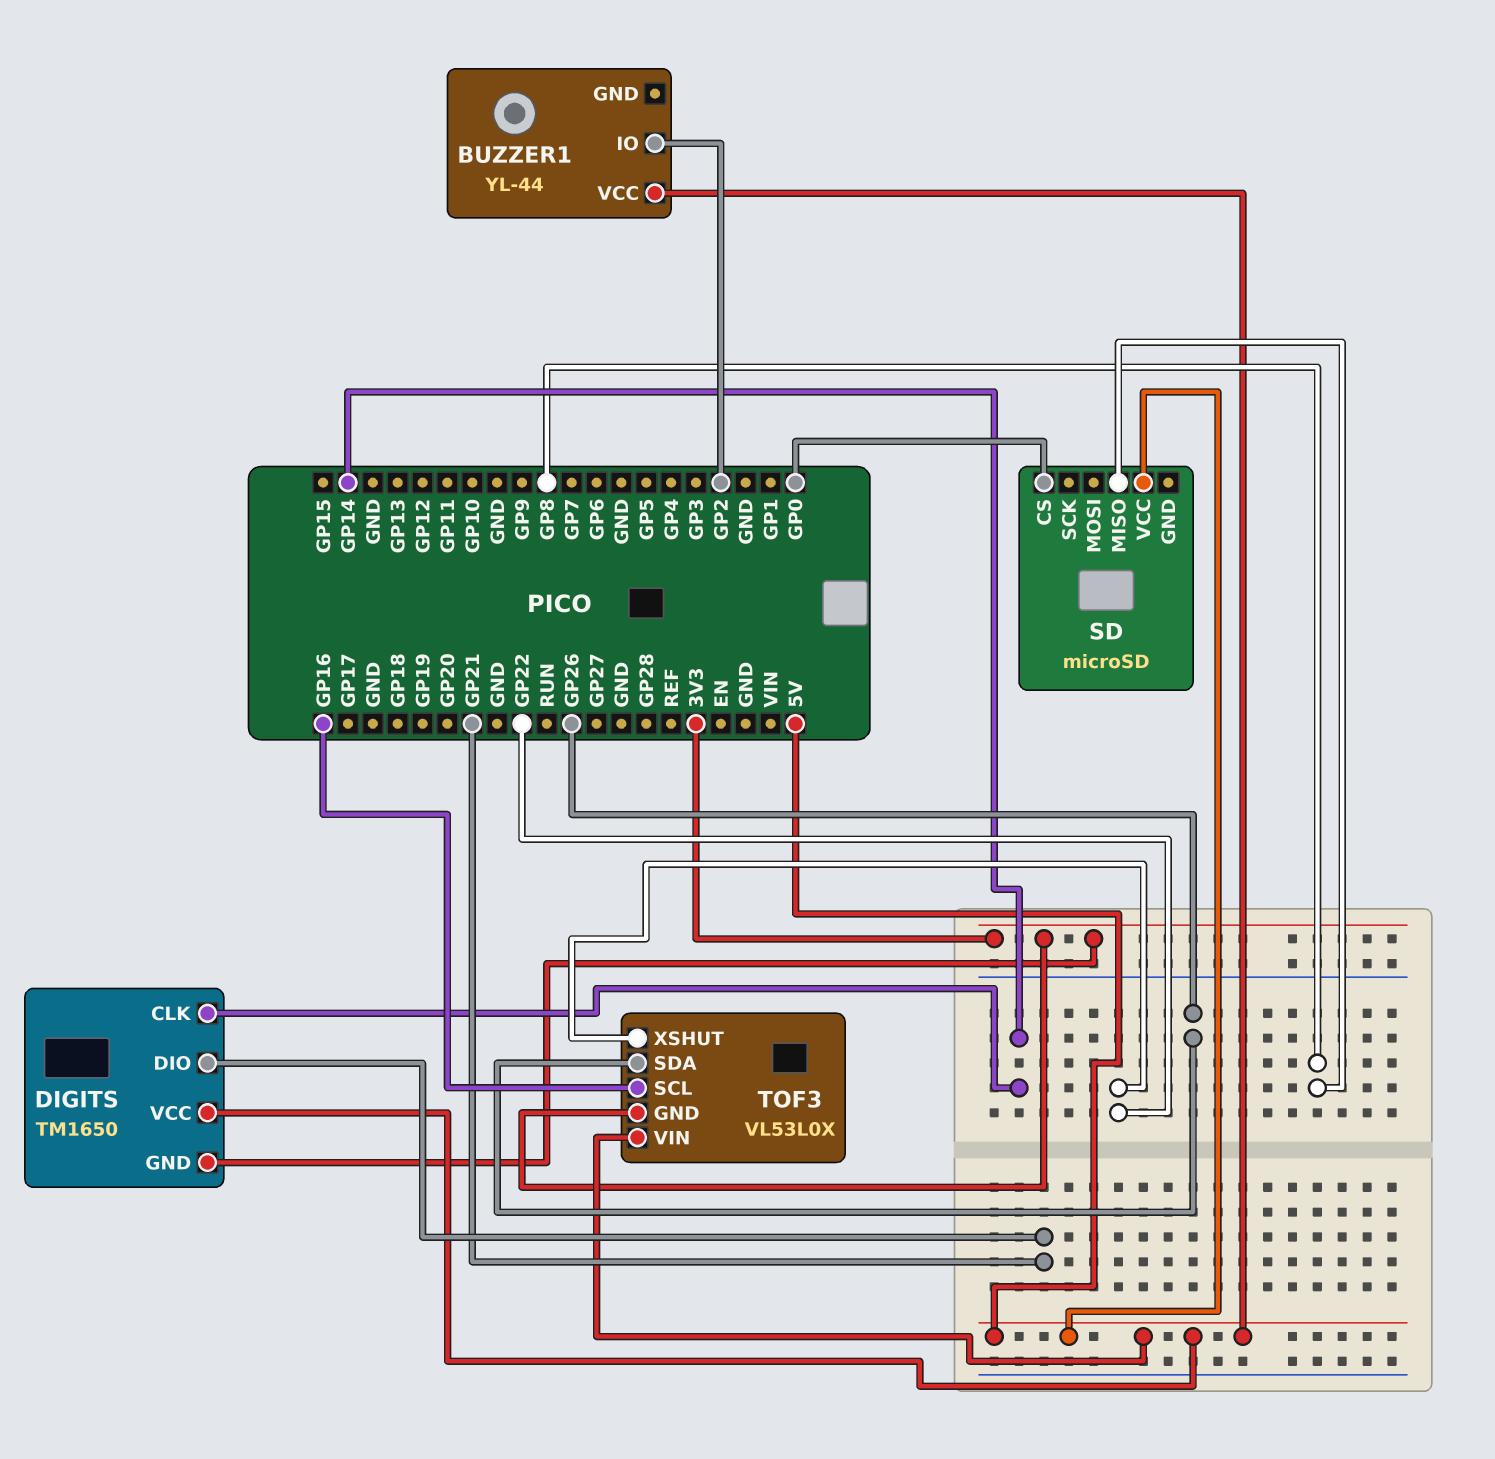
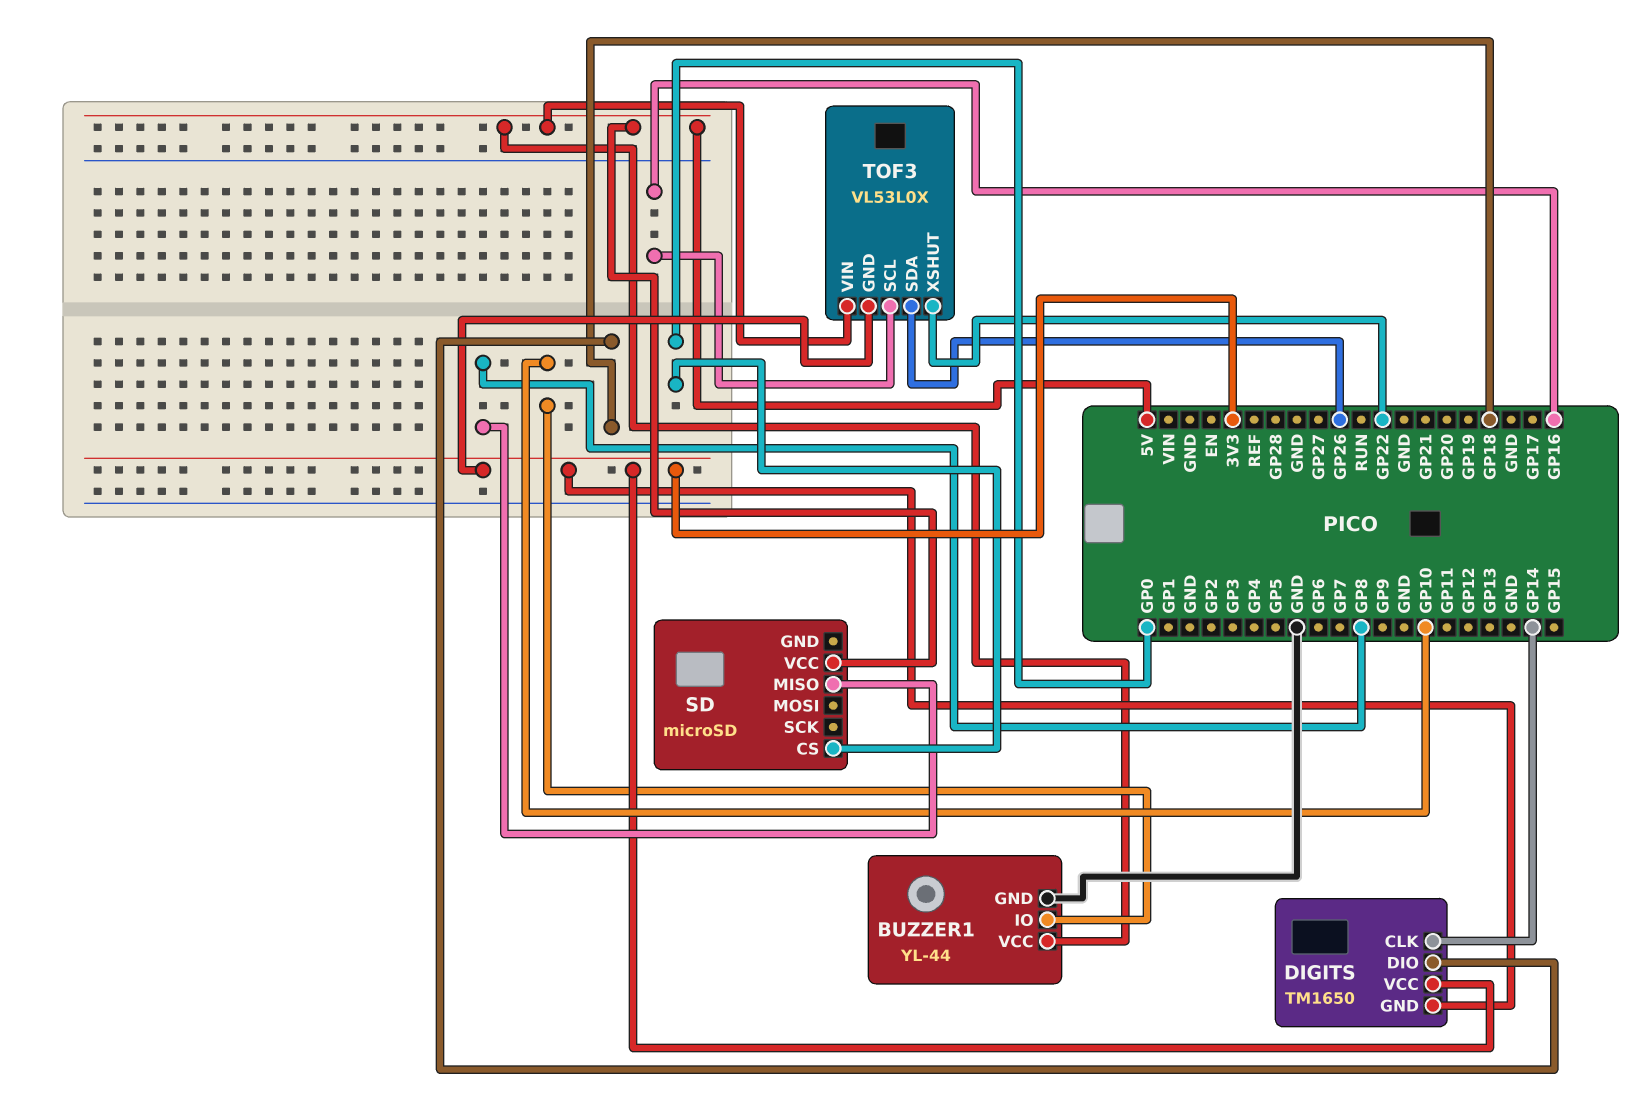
BUZZER1 pin GND: none -> GND
BUZZER1 pin IO: GP2 -> GP10
DIGITS pin DIO: GP21 -> GP18
DIGITS pin VCC: 5V -> 3V3

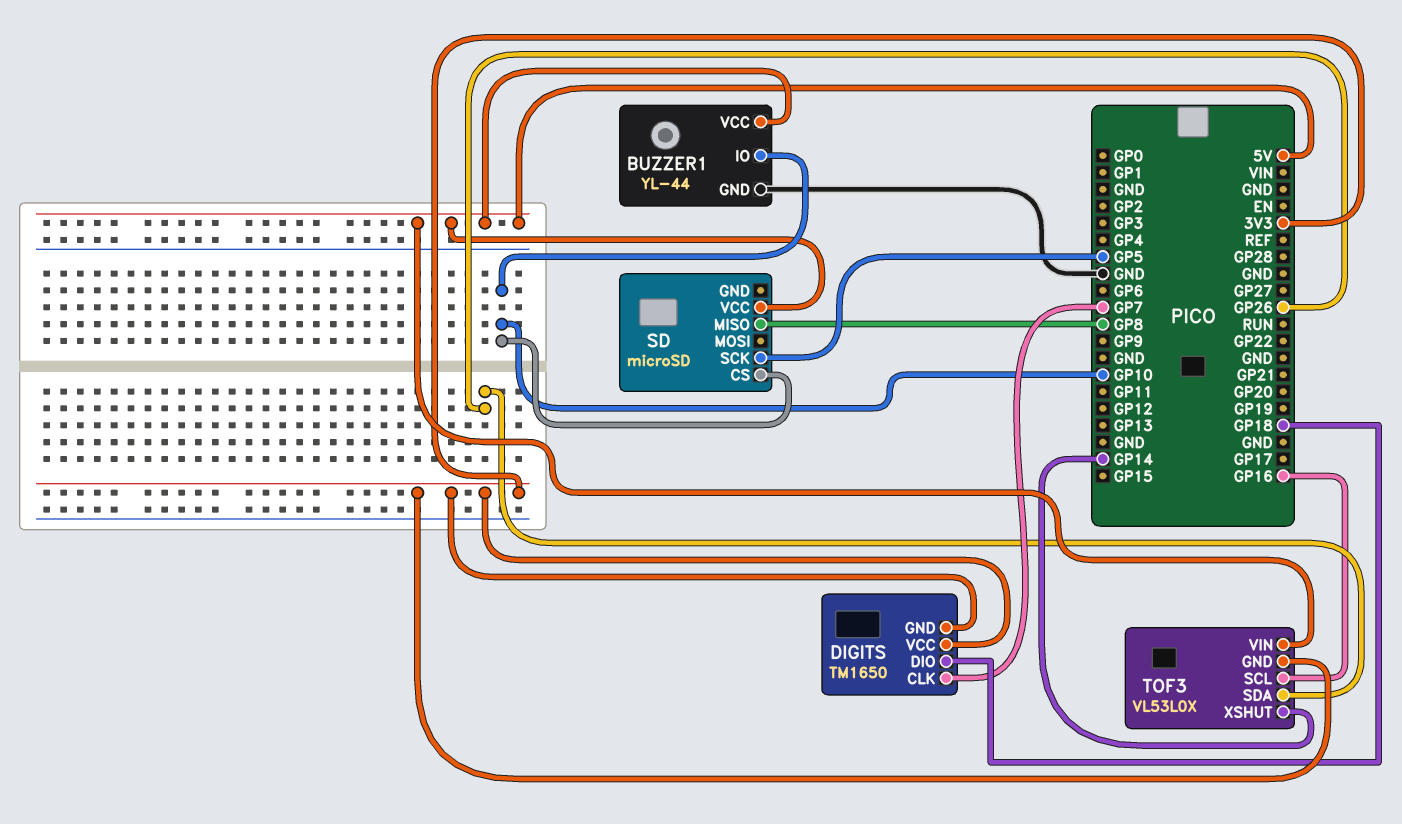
DIGITS pin CLK: GP14 -> GP7
SD pin CS: GP0 -> GP10
SD pin SCK: none -> GP5
TOF3 pin XSHUT: GP22 -> GP14

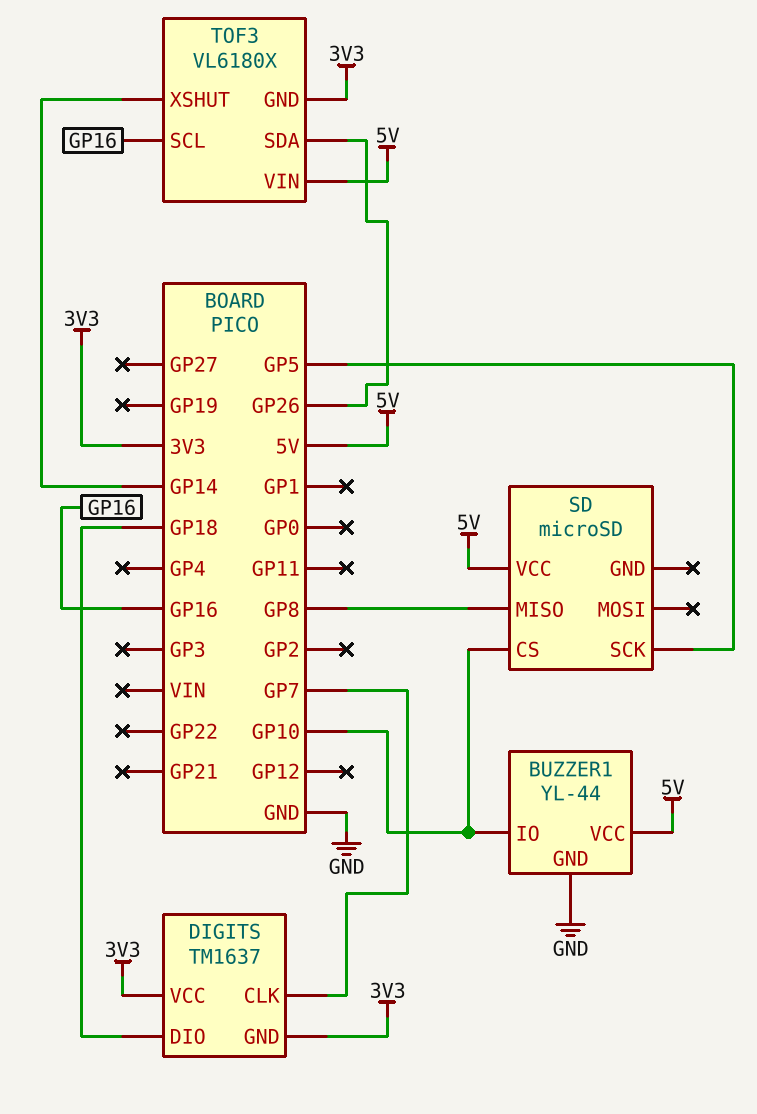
DIGITS: TM1650 -> TM1637
TOF3: VL53L0X -> VL6180X

